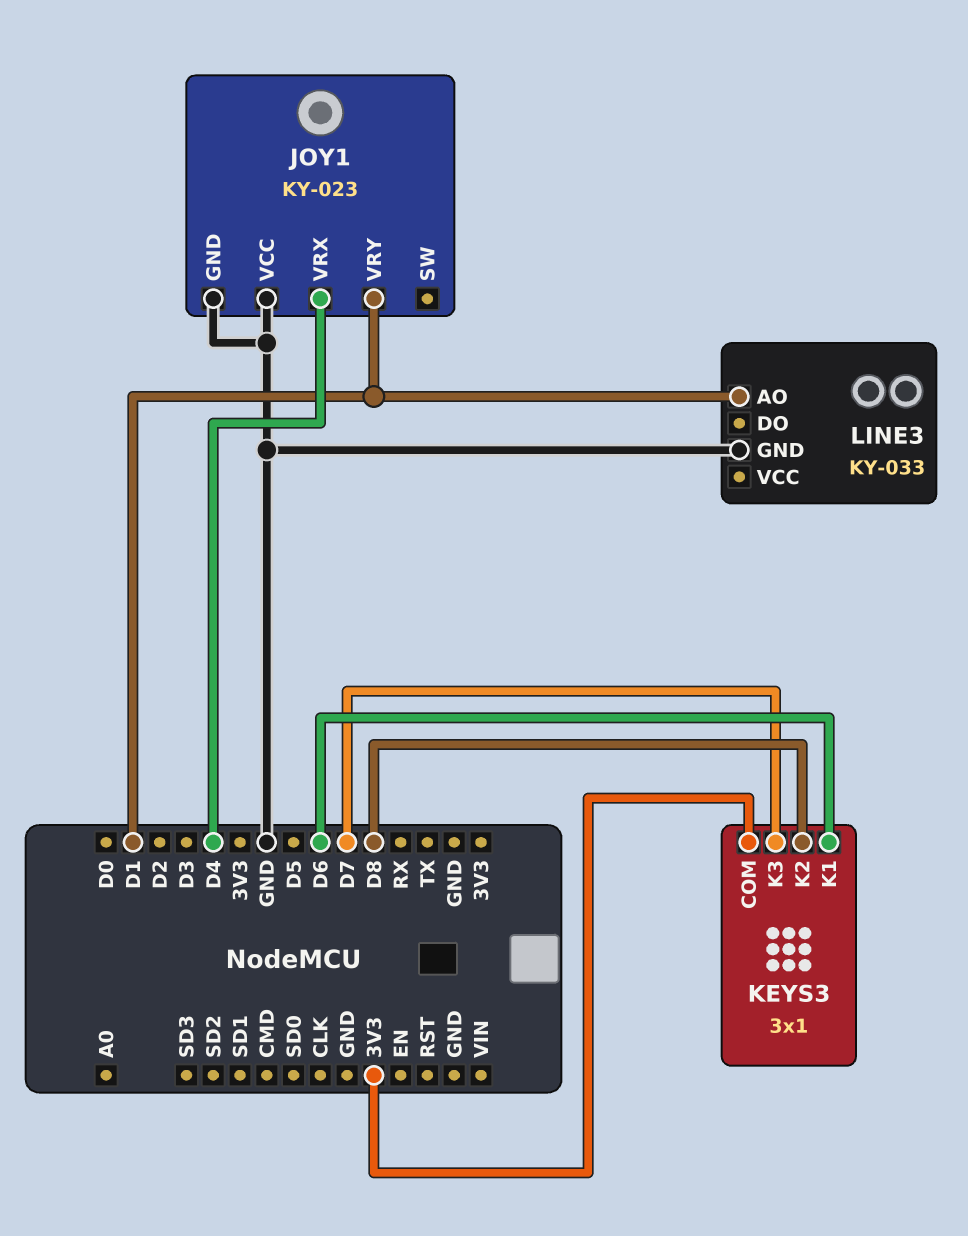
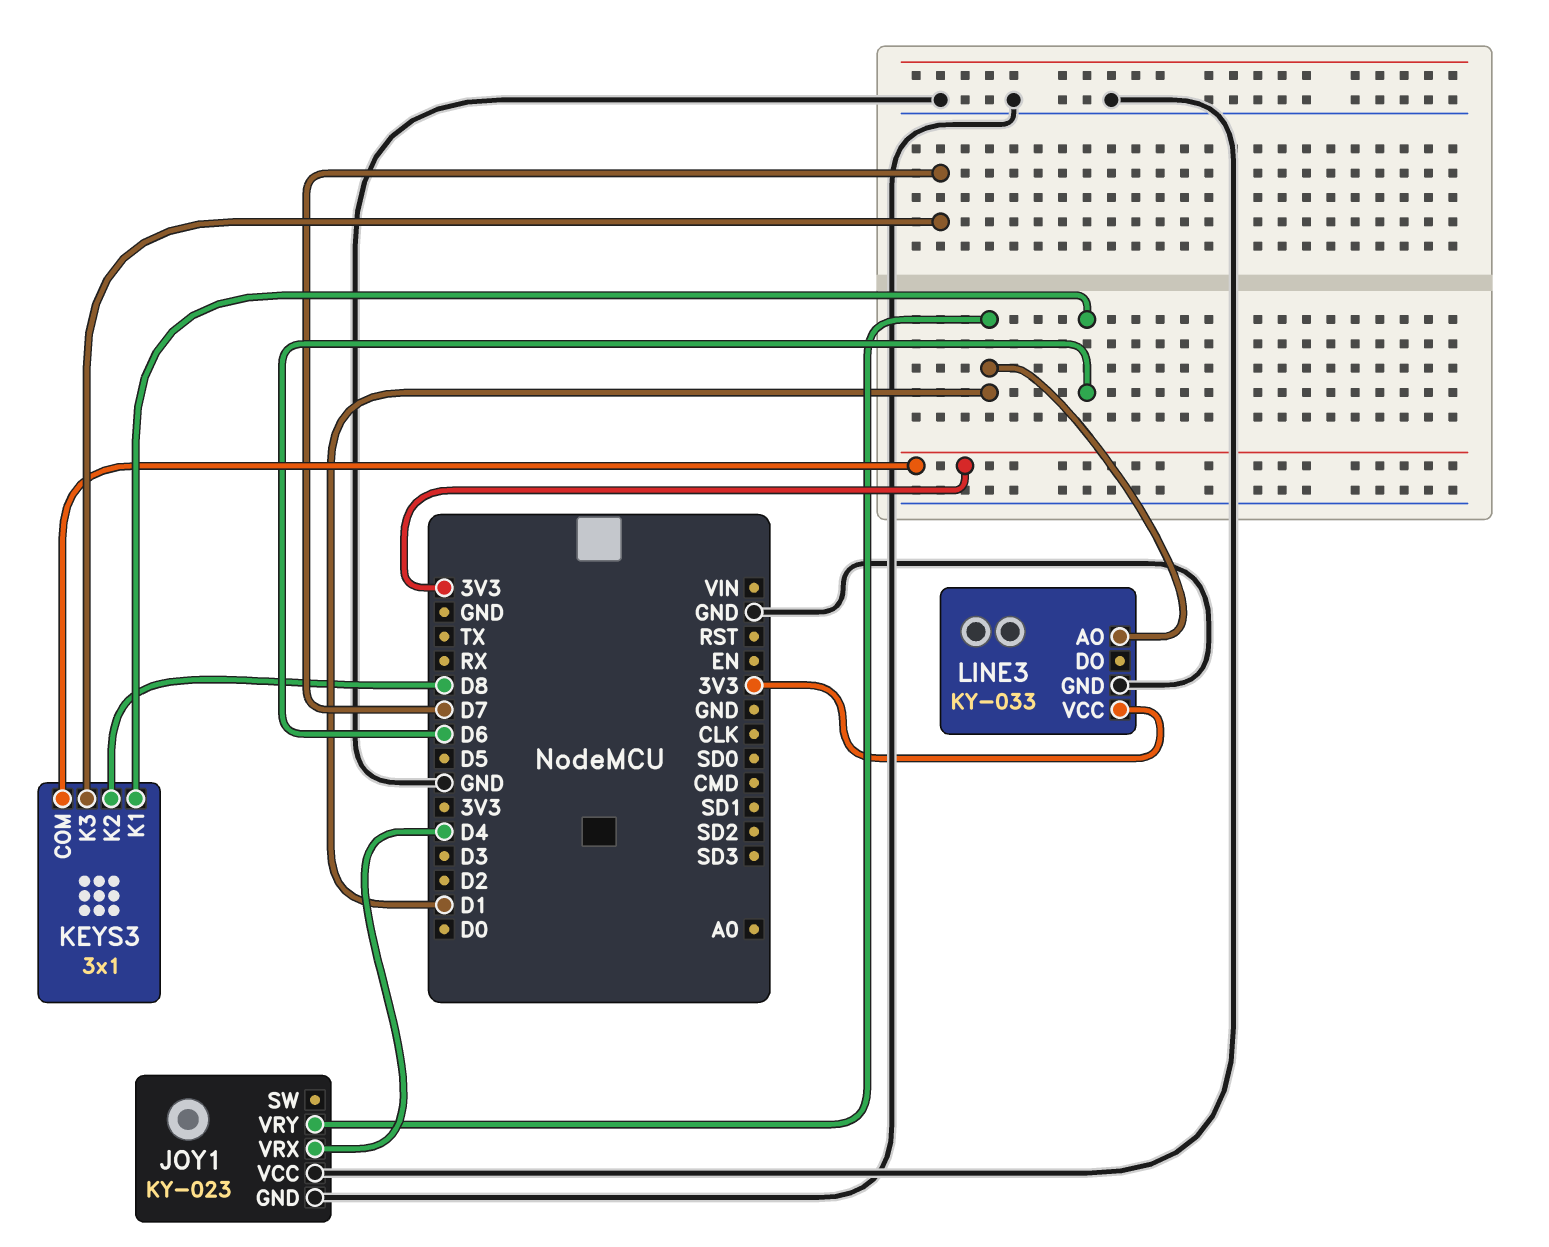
LINE3 pin VCC: none -> 3V3

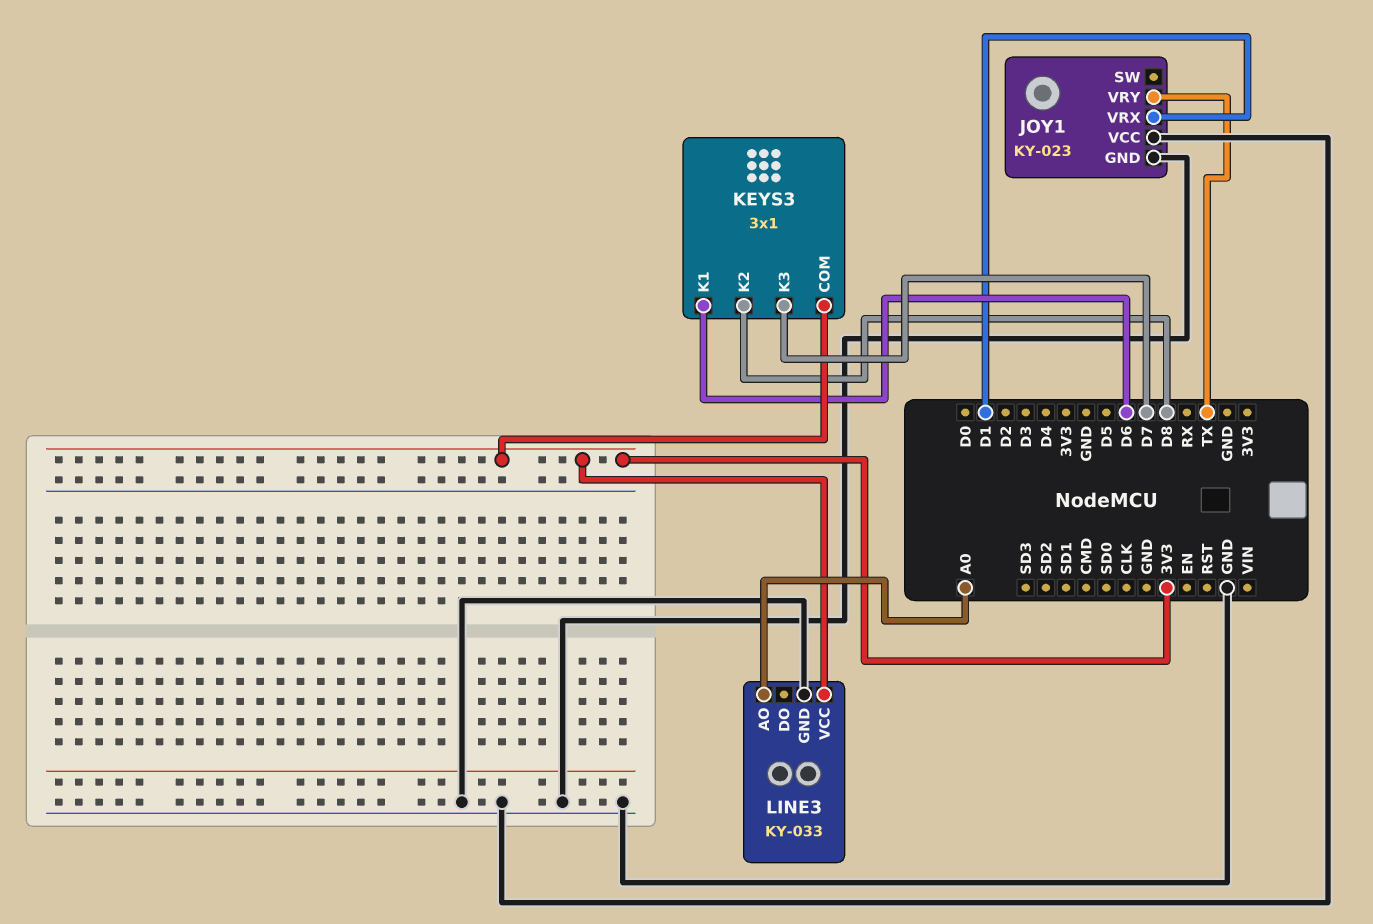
JOY1 pin VRX: D4 -> D1
JOY1 pin VRY: D1 -> TX
LINE3 pin AO: D1 -> A0

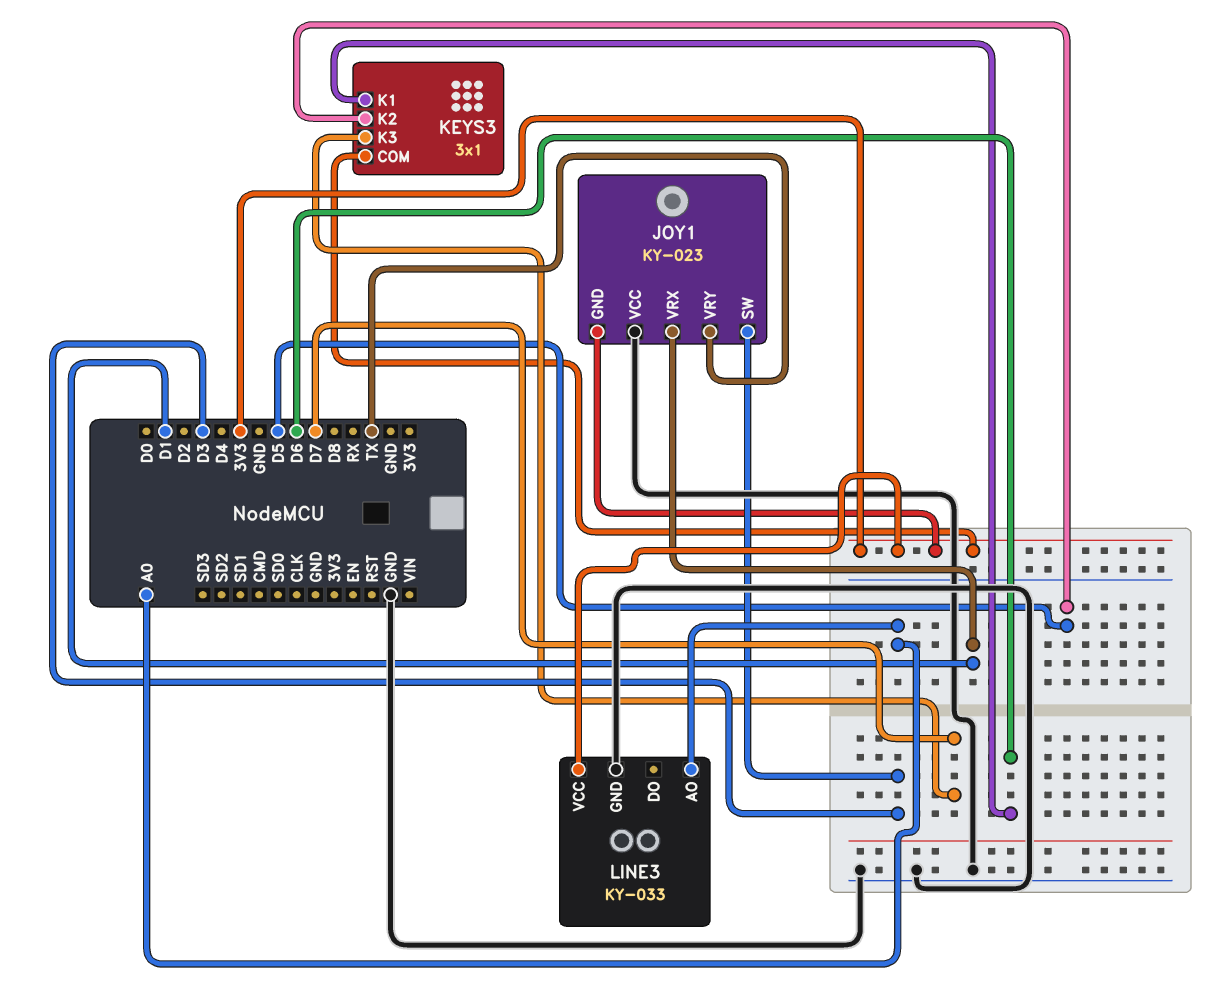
JOY1 pin GND: GND -> 3V3
JOY1 pin SW: none -> D3
KEYS3 pin K2: D8 -> D5

